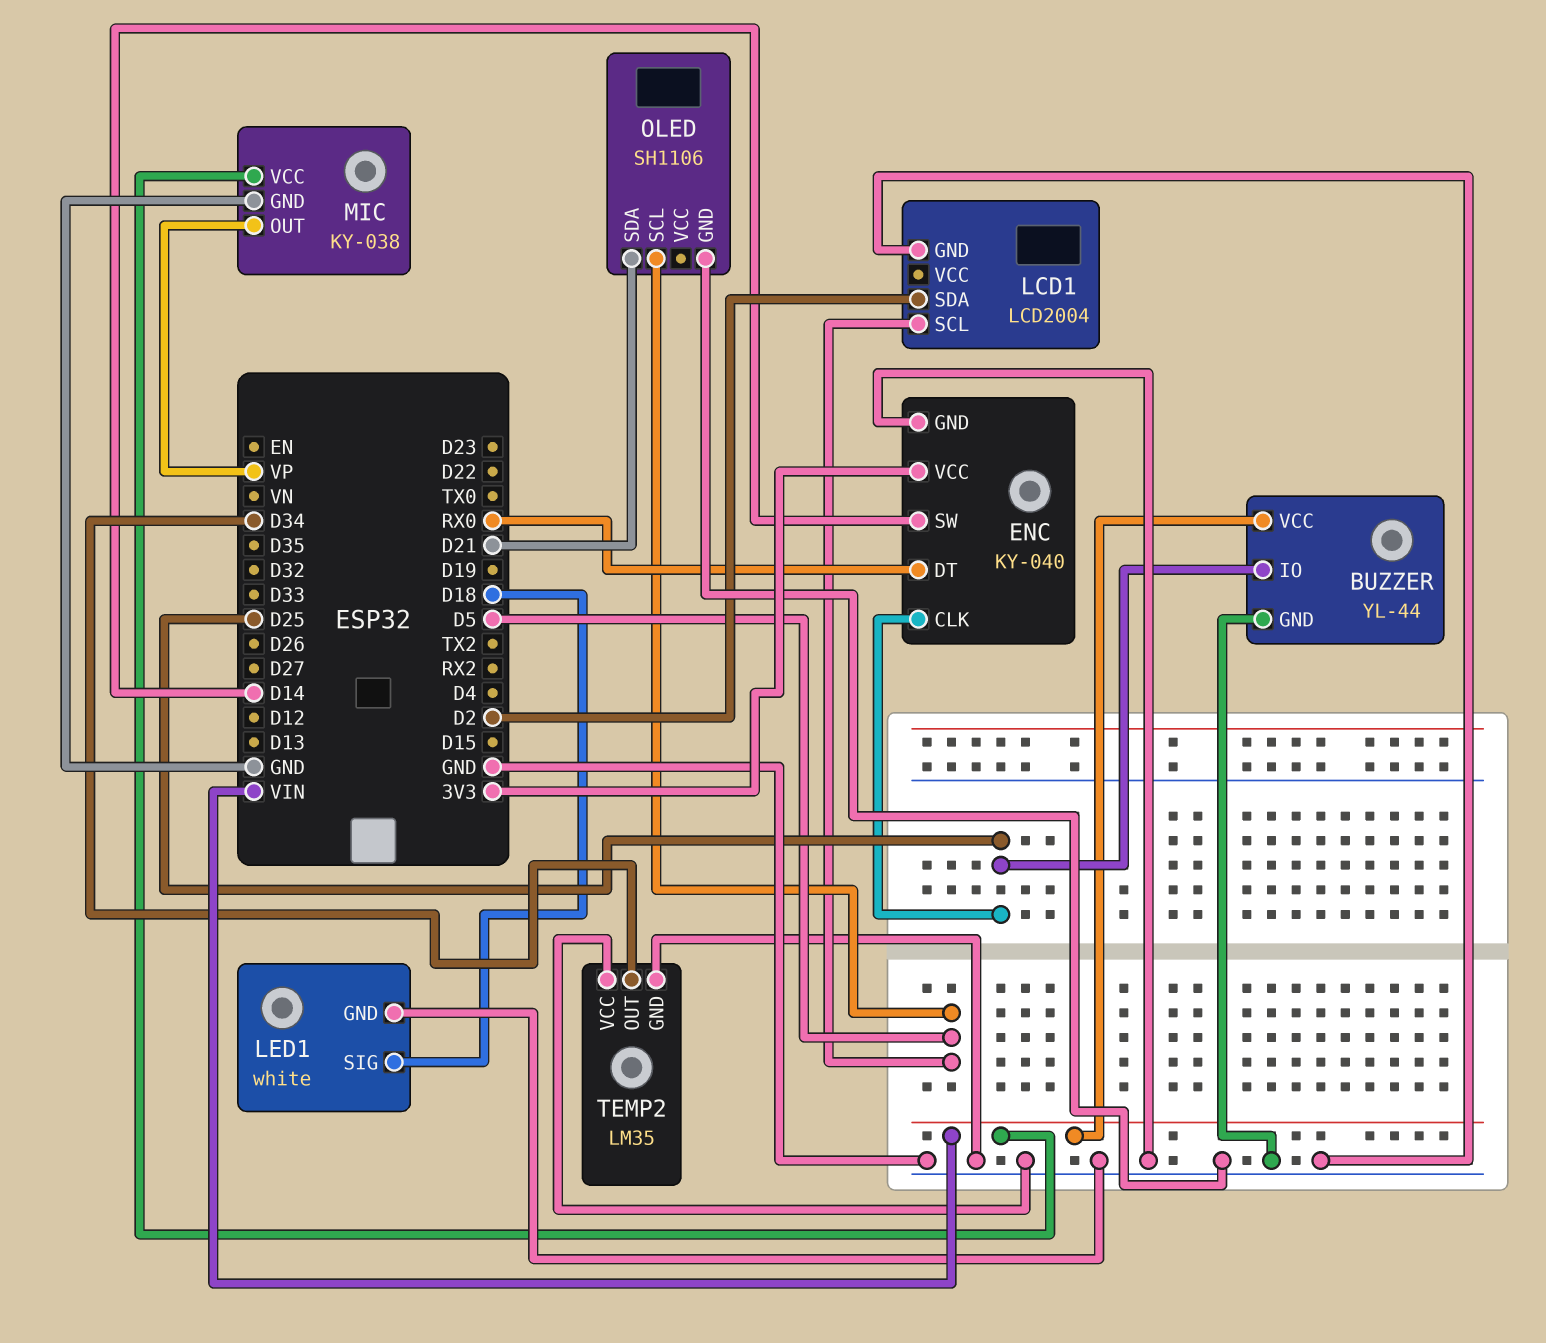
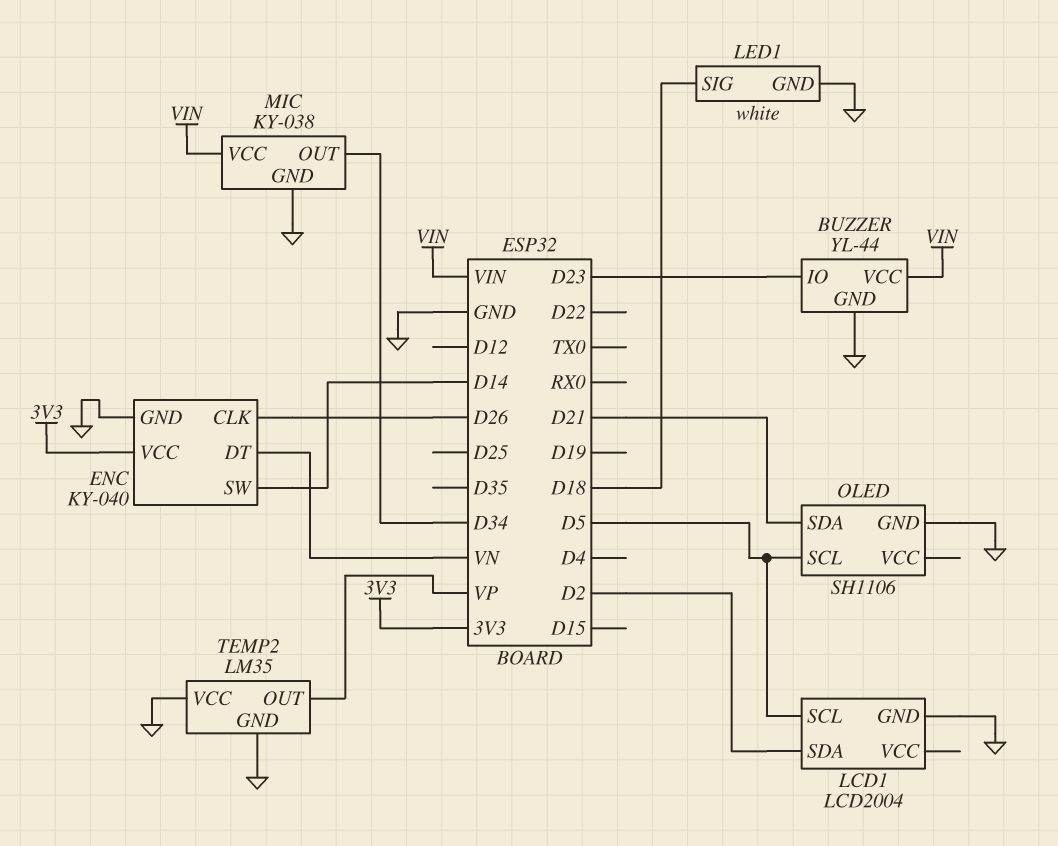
BUZZER pin IO: D25 -> D23
ENC pin CLK: D25 -> D26
ENC pin DT: RX0 -> VN
MIC pin OUT: VP -> D34
TEMP2 pin OUT: D34 -> VP

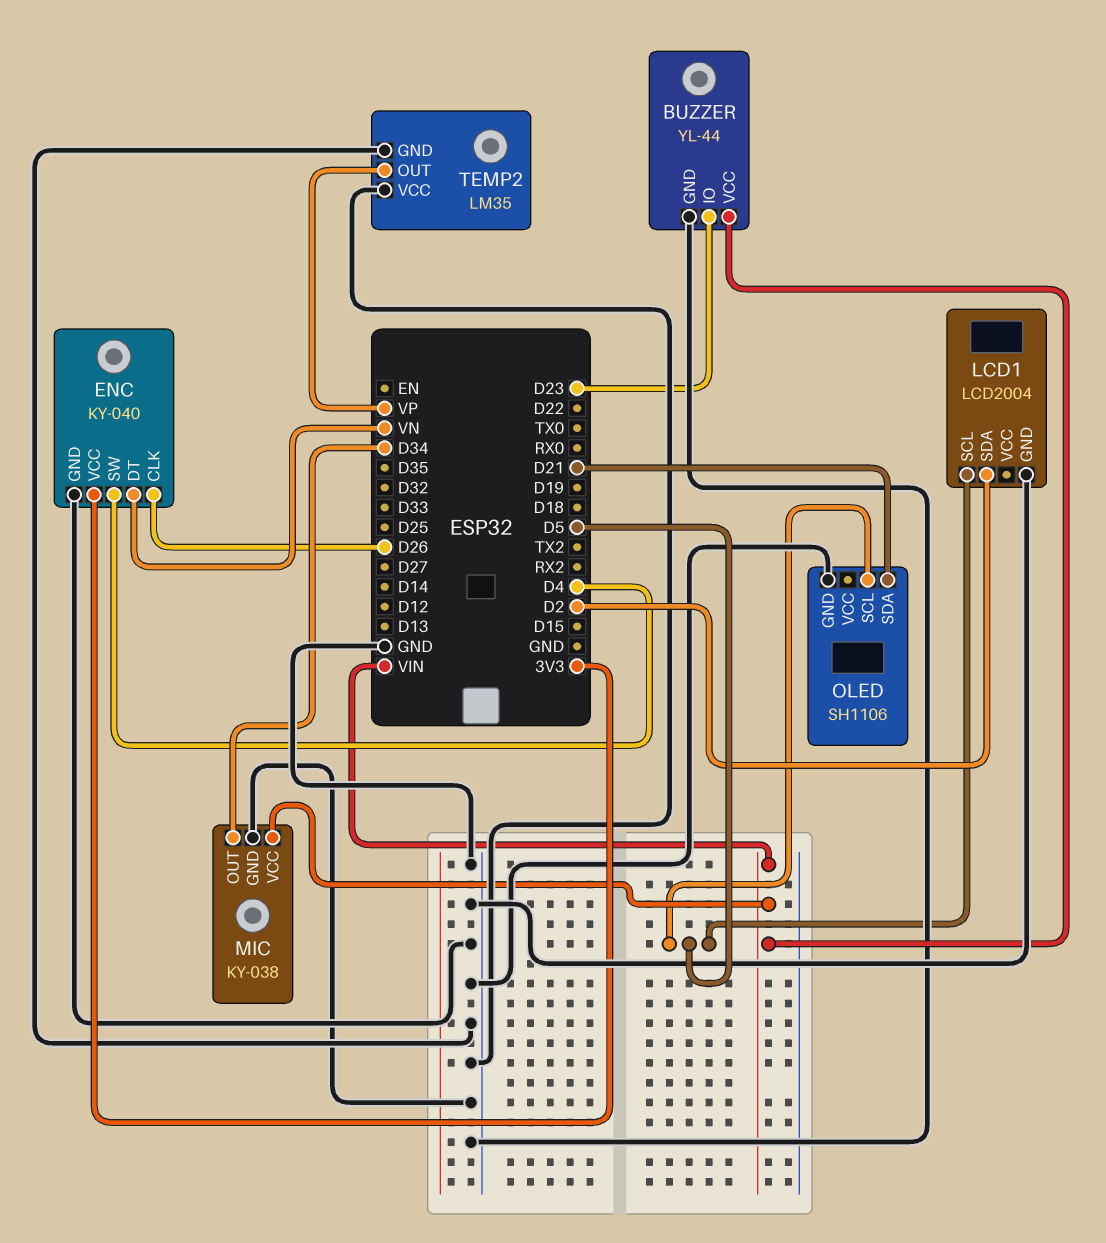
ENC pin SW: D14 -> D4
LED1: white -> none
LED1 pin GND: GND -> none
LED1 pin SIG: D18 -> none

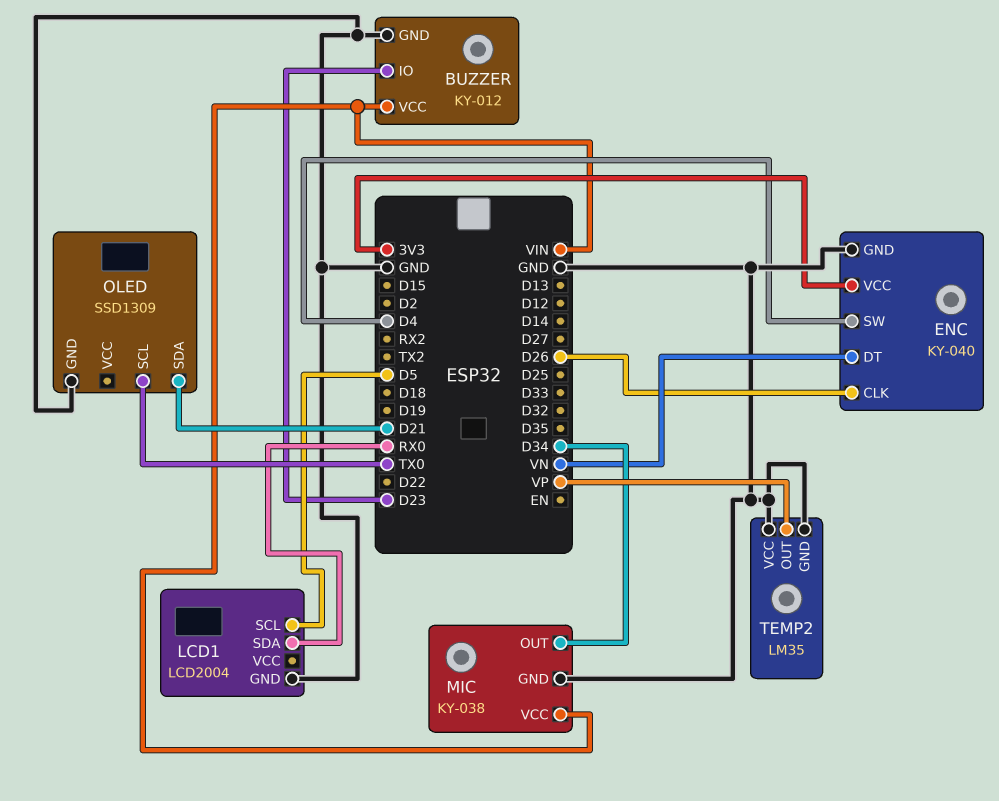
BUZZER: YL-44 -> KY-012
LCD1 pin SDA: D2 -> RX0
OLED: SH1106 -> SSD1309
OLED pin SCL: D5 -> TX0

